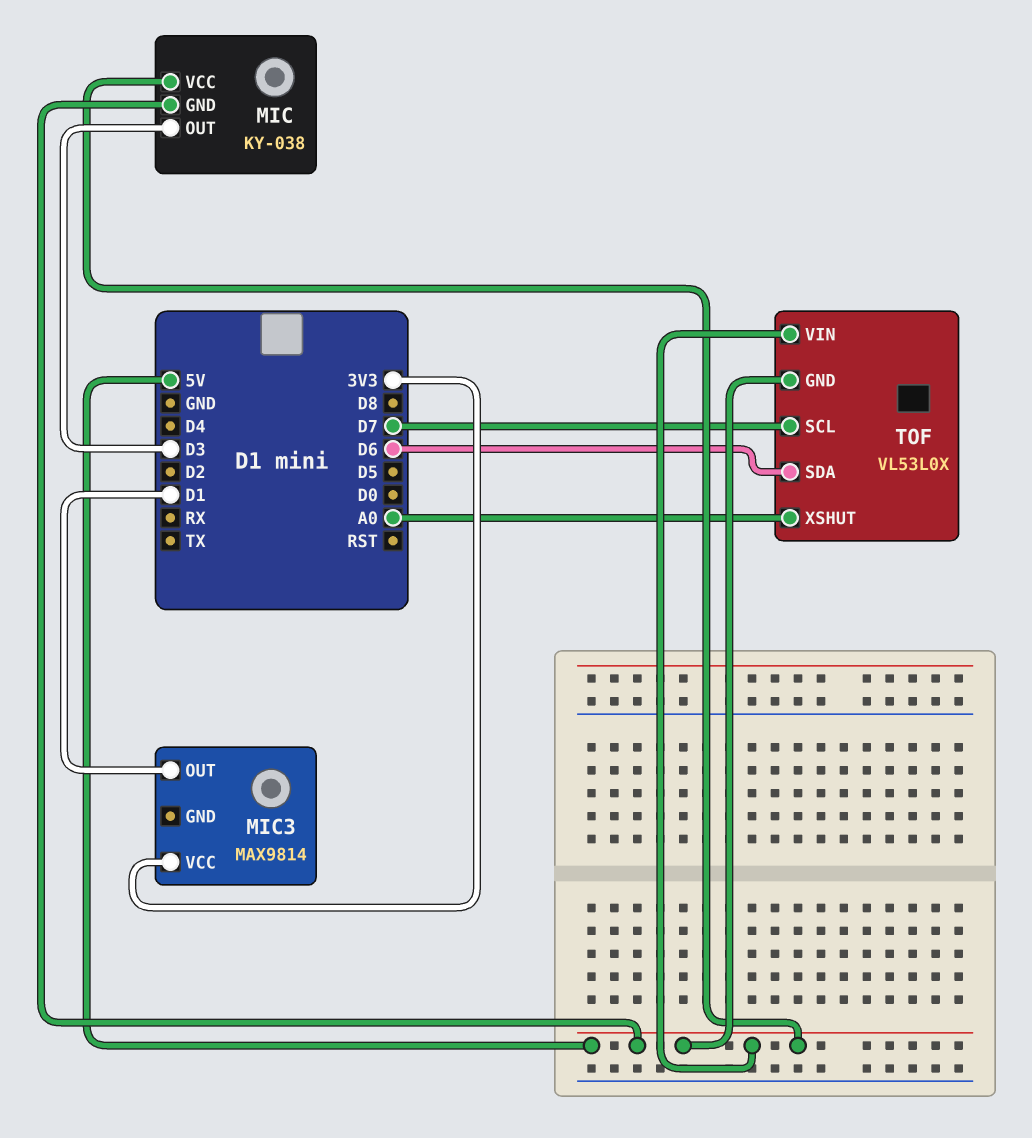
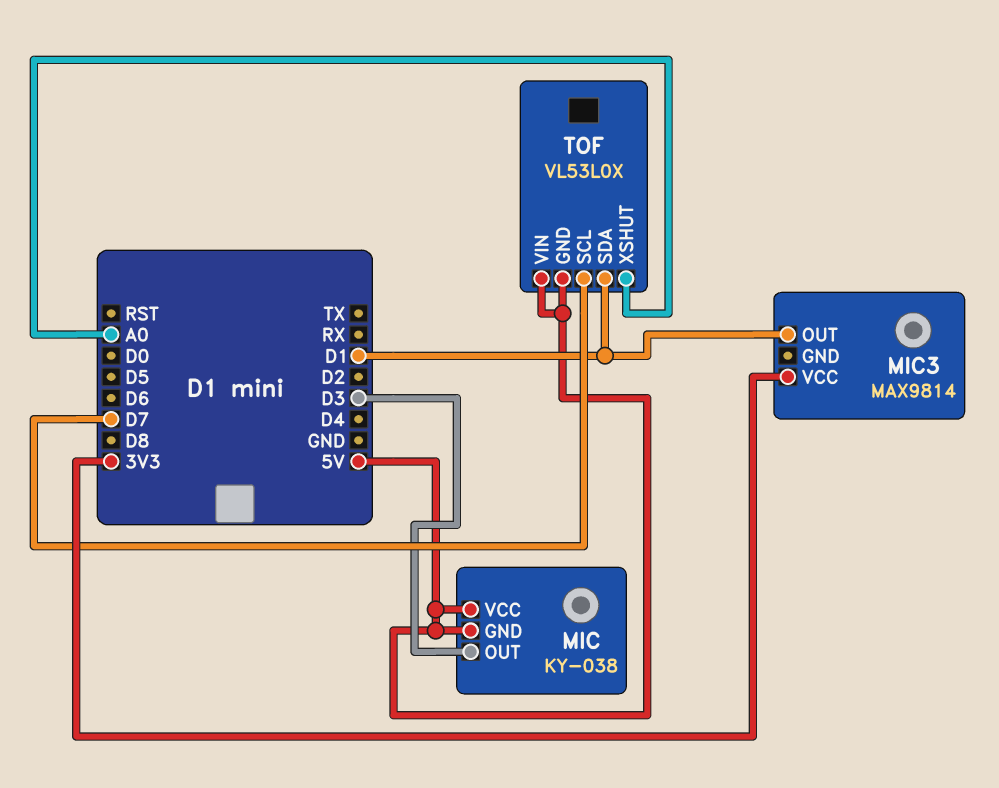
TOF pin SDA: D6 -> D1

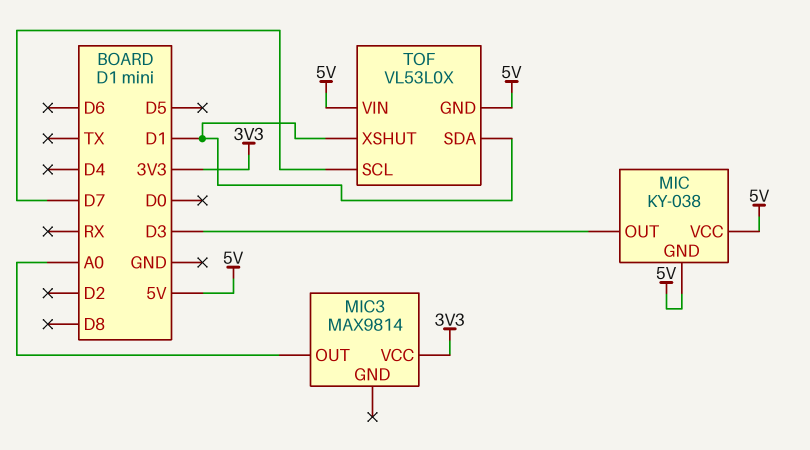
MIC3 pin OUT: D1 -> A0
TOF pin XSHUT: A0 -> D1

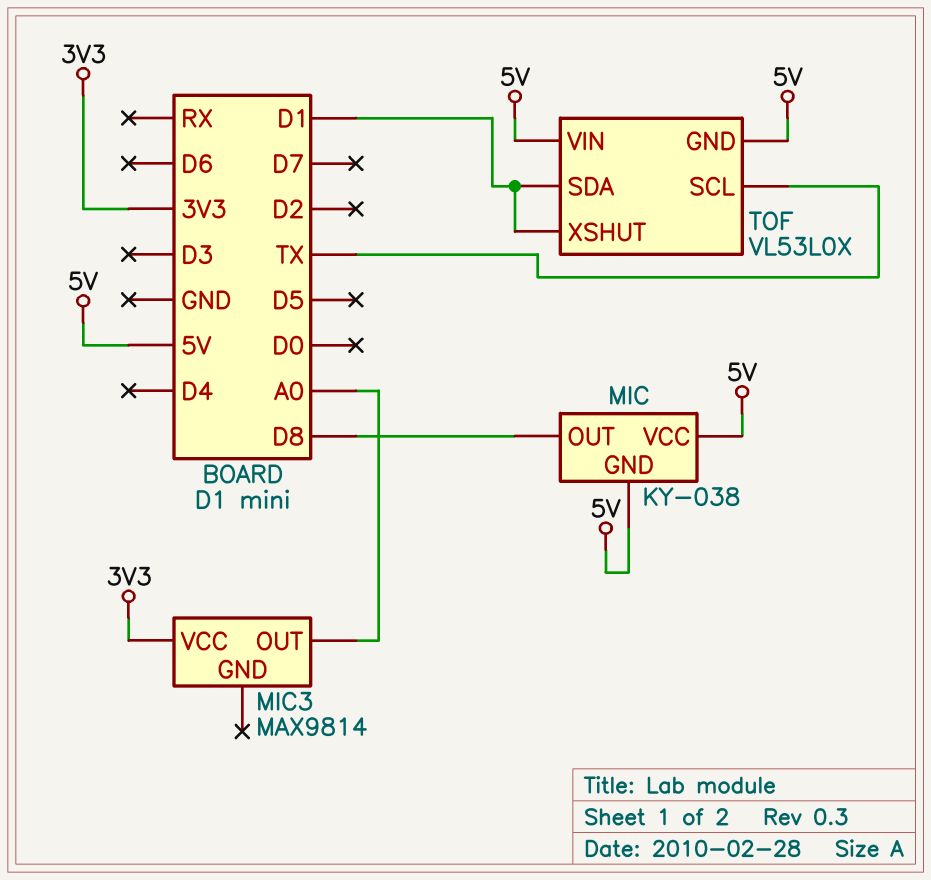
MIC pin OUT: D3 -> D8
TOF pin SCL: D7 -> TX

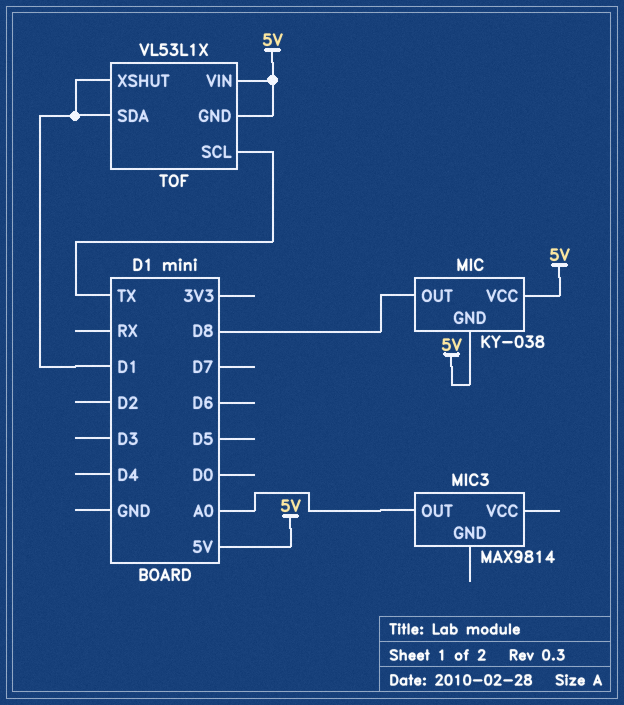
MIC3 pin VCC: 3V3 -> none
TOF: VL53L0X -> VL53L1X

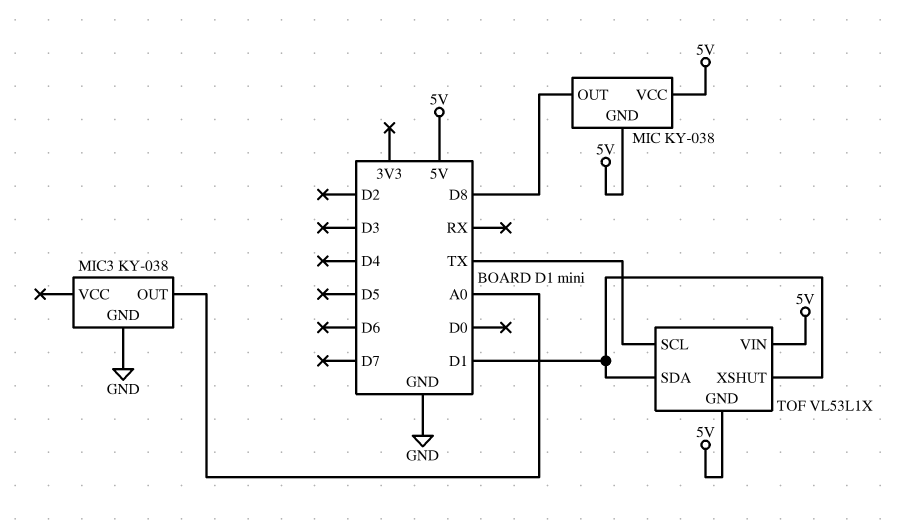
MIC3: MAX9814 -> KY-038
MIC3 pin GND: none -> GND

